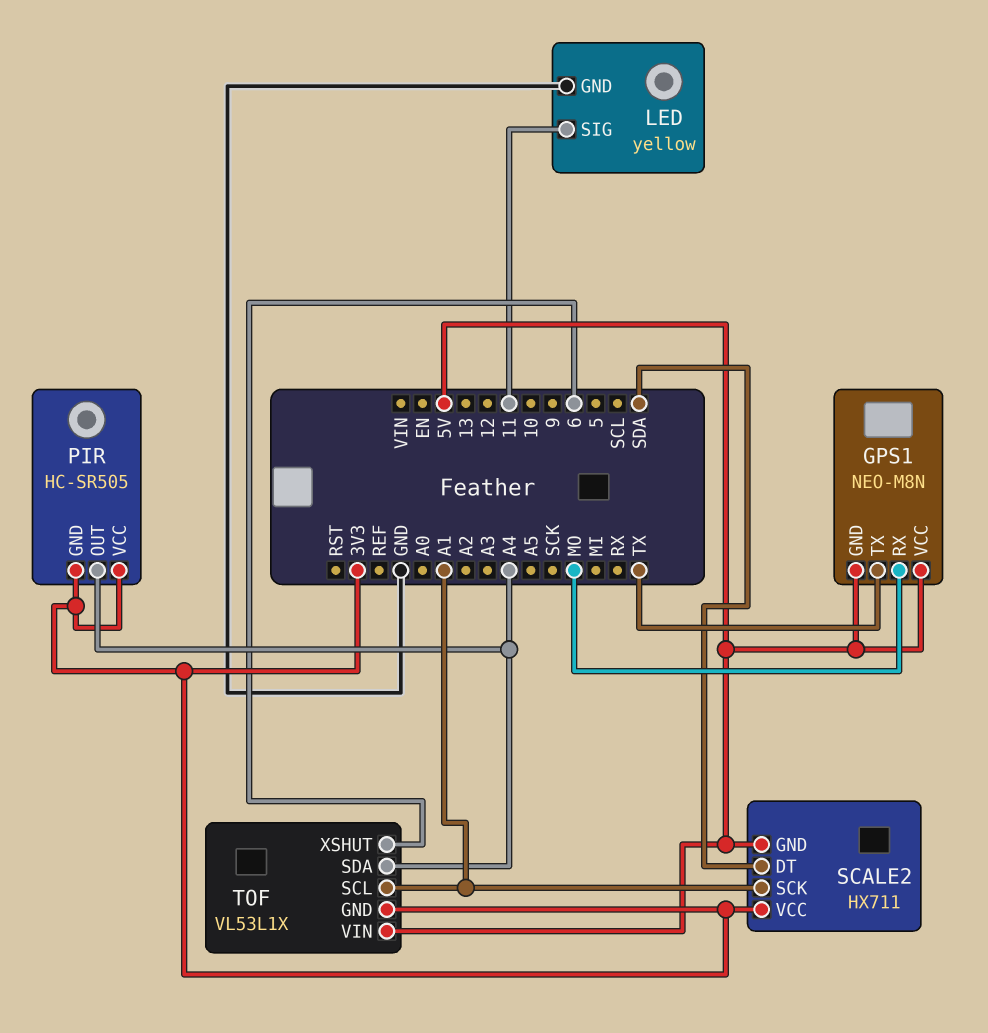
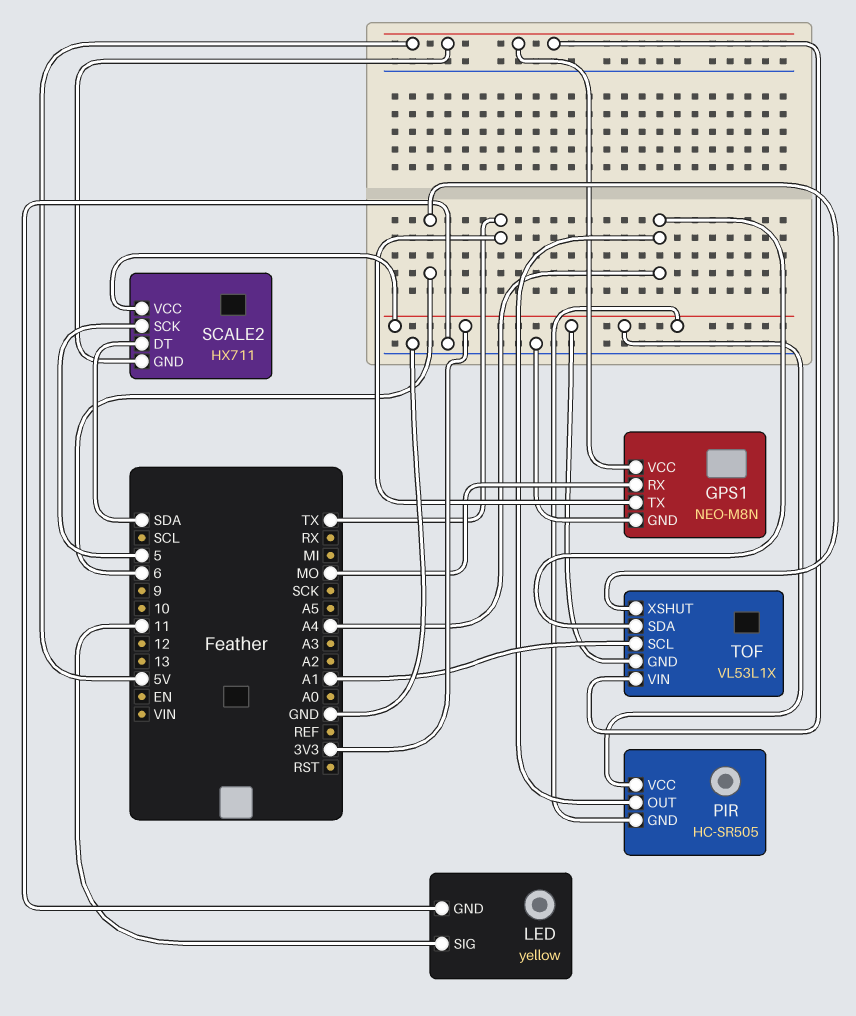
GPS1 pin GND: 5V -> GND
SCALE2 pin SCK: A1 -> 5

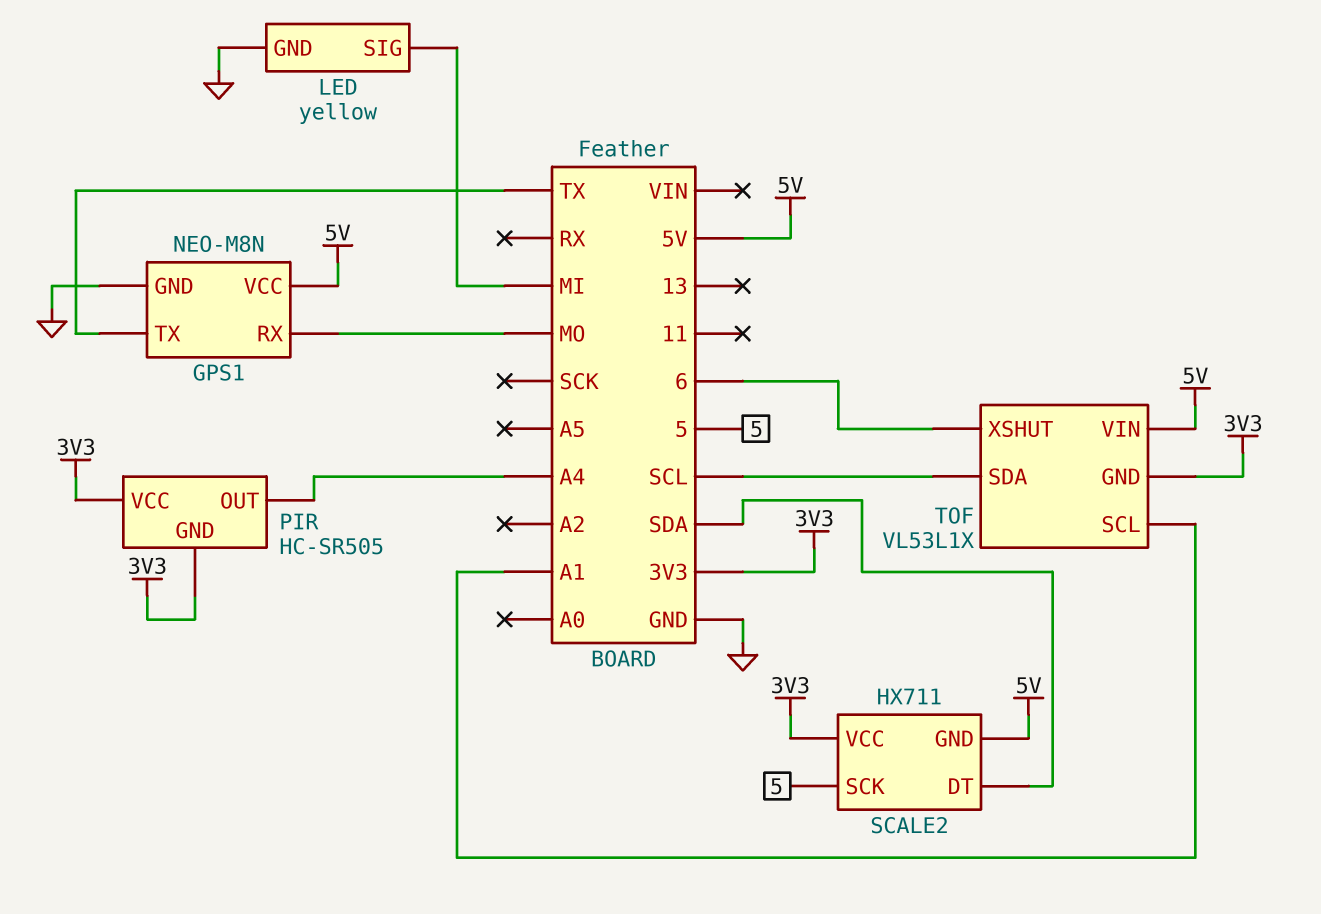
LED pin SIG: 11 -> MI
TOF pin SDA: A4 -> SCL

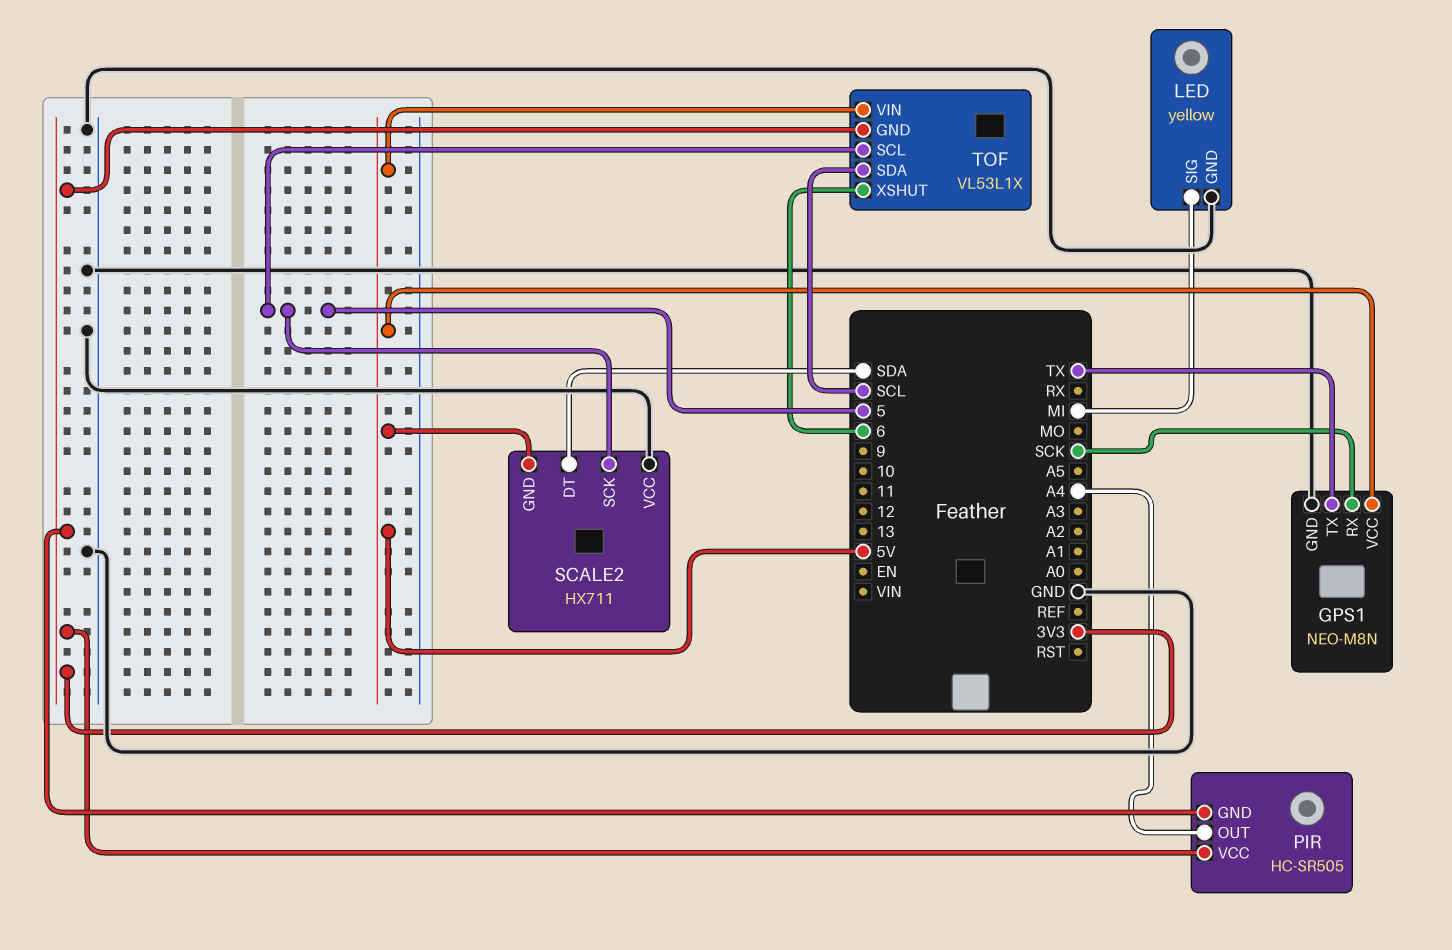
GPS1 pin RX: MO -> SCK
SCALE2 pin VCC: 3V3 -> GND
TOF pin SCL: A1 -> 5

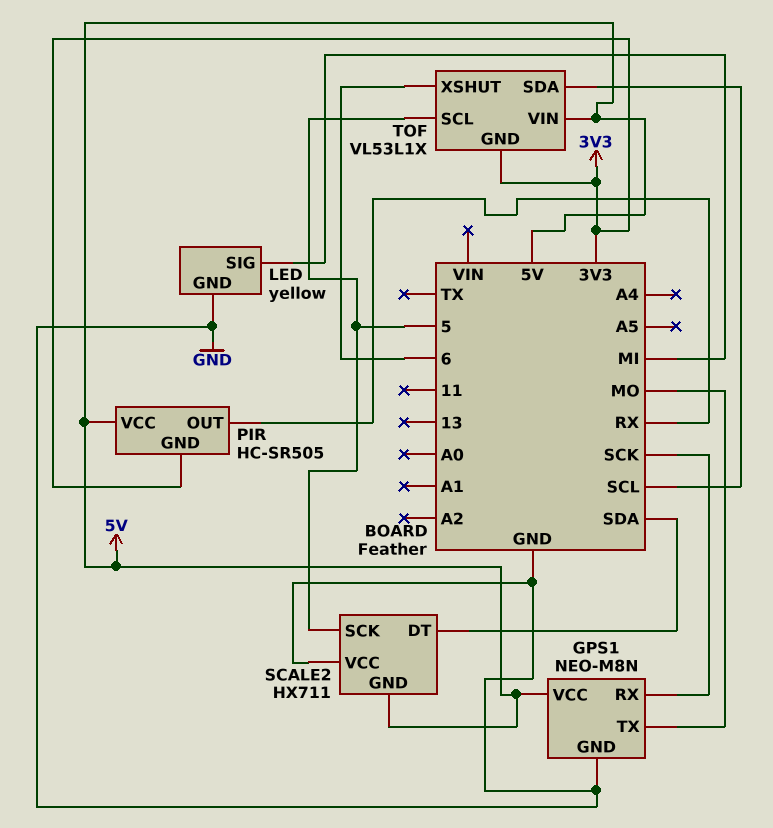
GPS1 pin TX: TX -> MO
PIR pin OUT: A4 -> RX
PIR pin VCC: 3V3 -> 5V

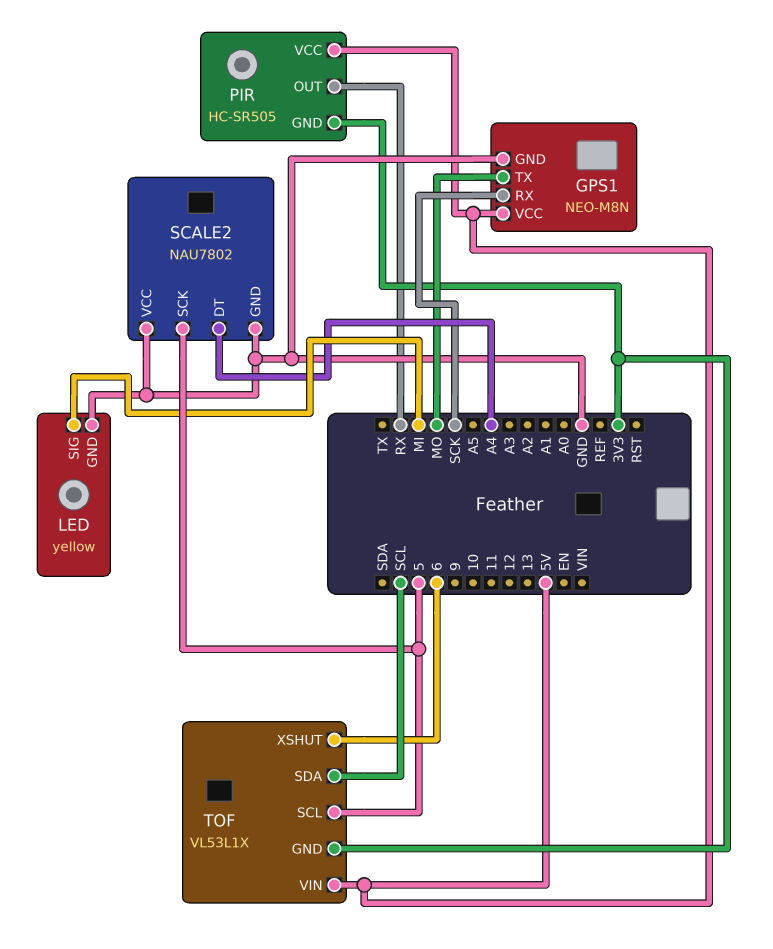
SCALE2: HX711 -> NAU7802
SCALE2 pin DT: SDA -> A4
SCALE2 pin GND: 5V -> GND

